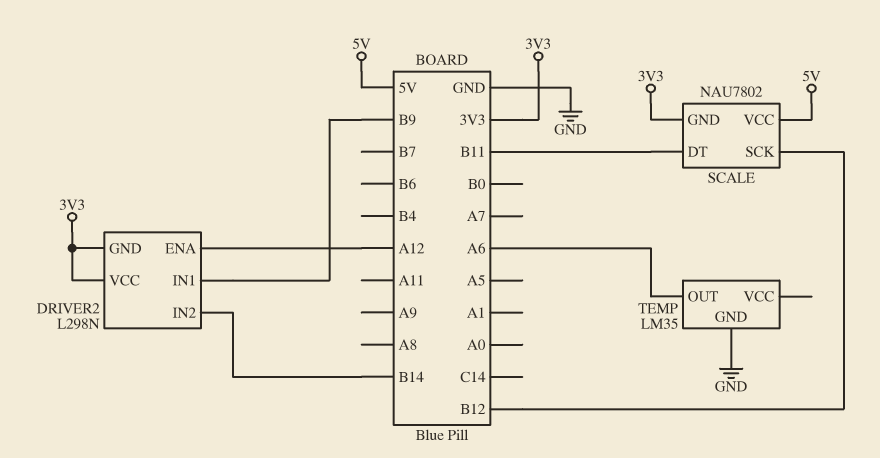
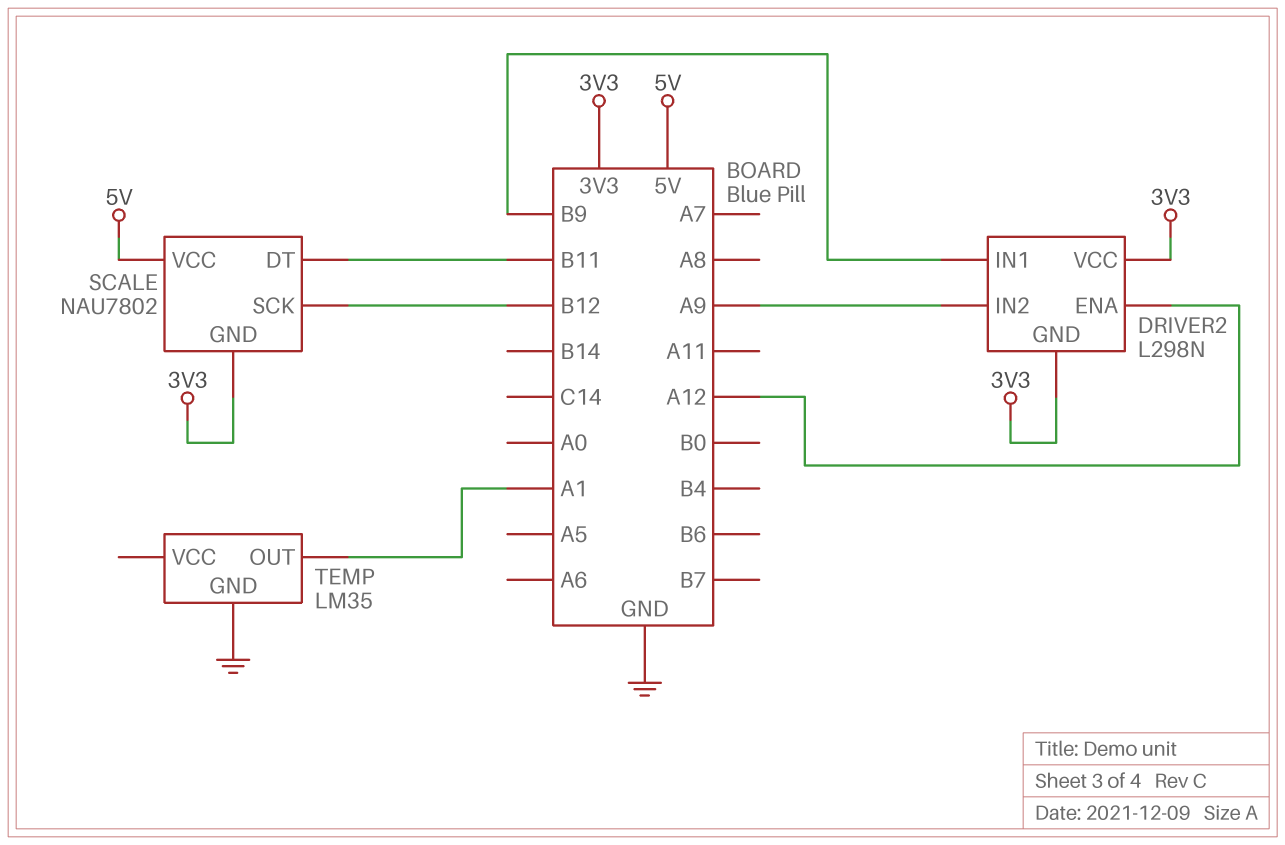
DRIVER2 pin IN2: B14 -> A9
TEMP pin OUT: A6 -> A1

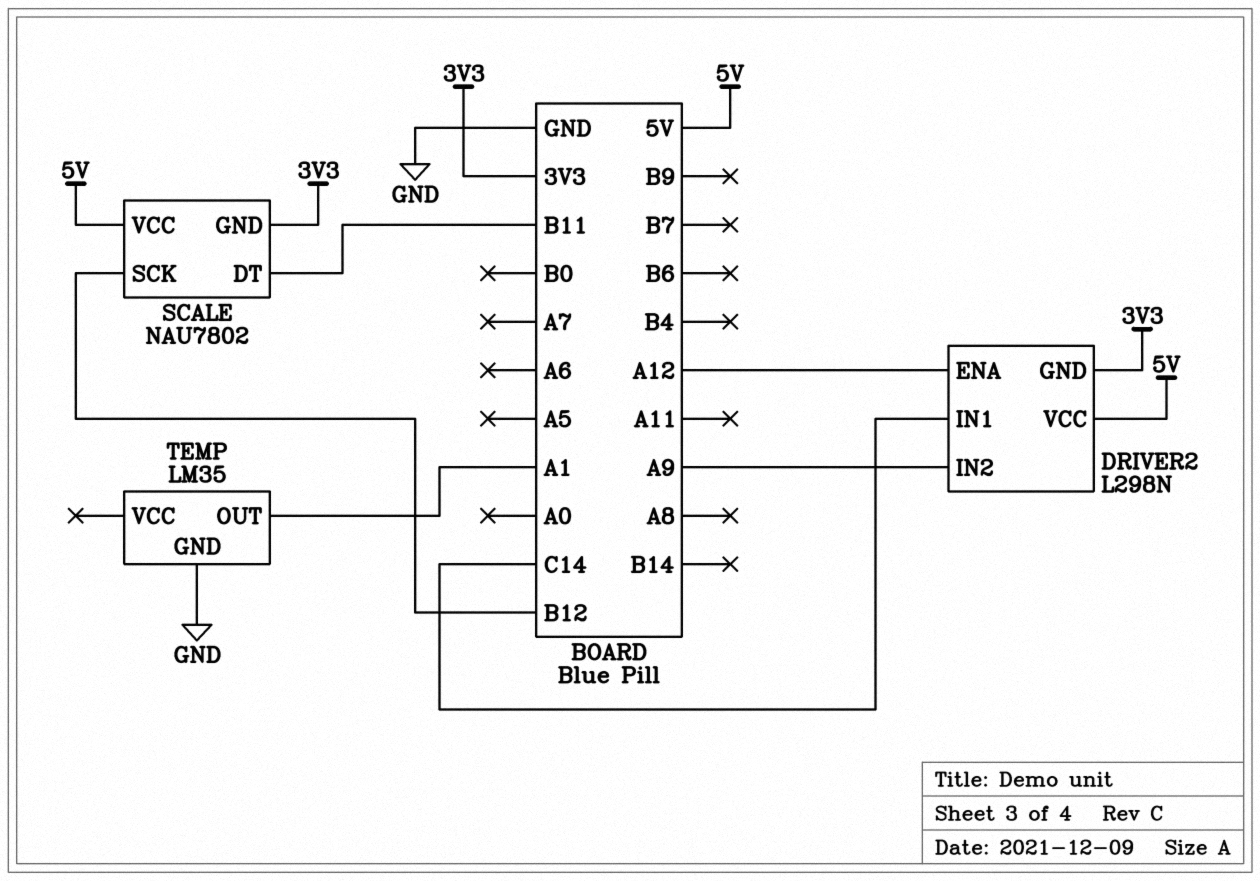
DRIVER2 pin IN1: B9 -> C14
DRIVER2 pin VCC: 3V3 -> 5V

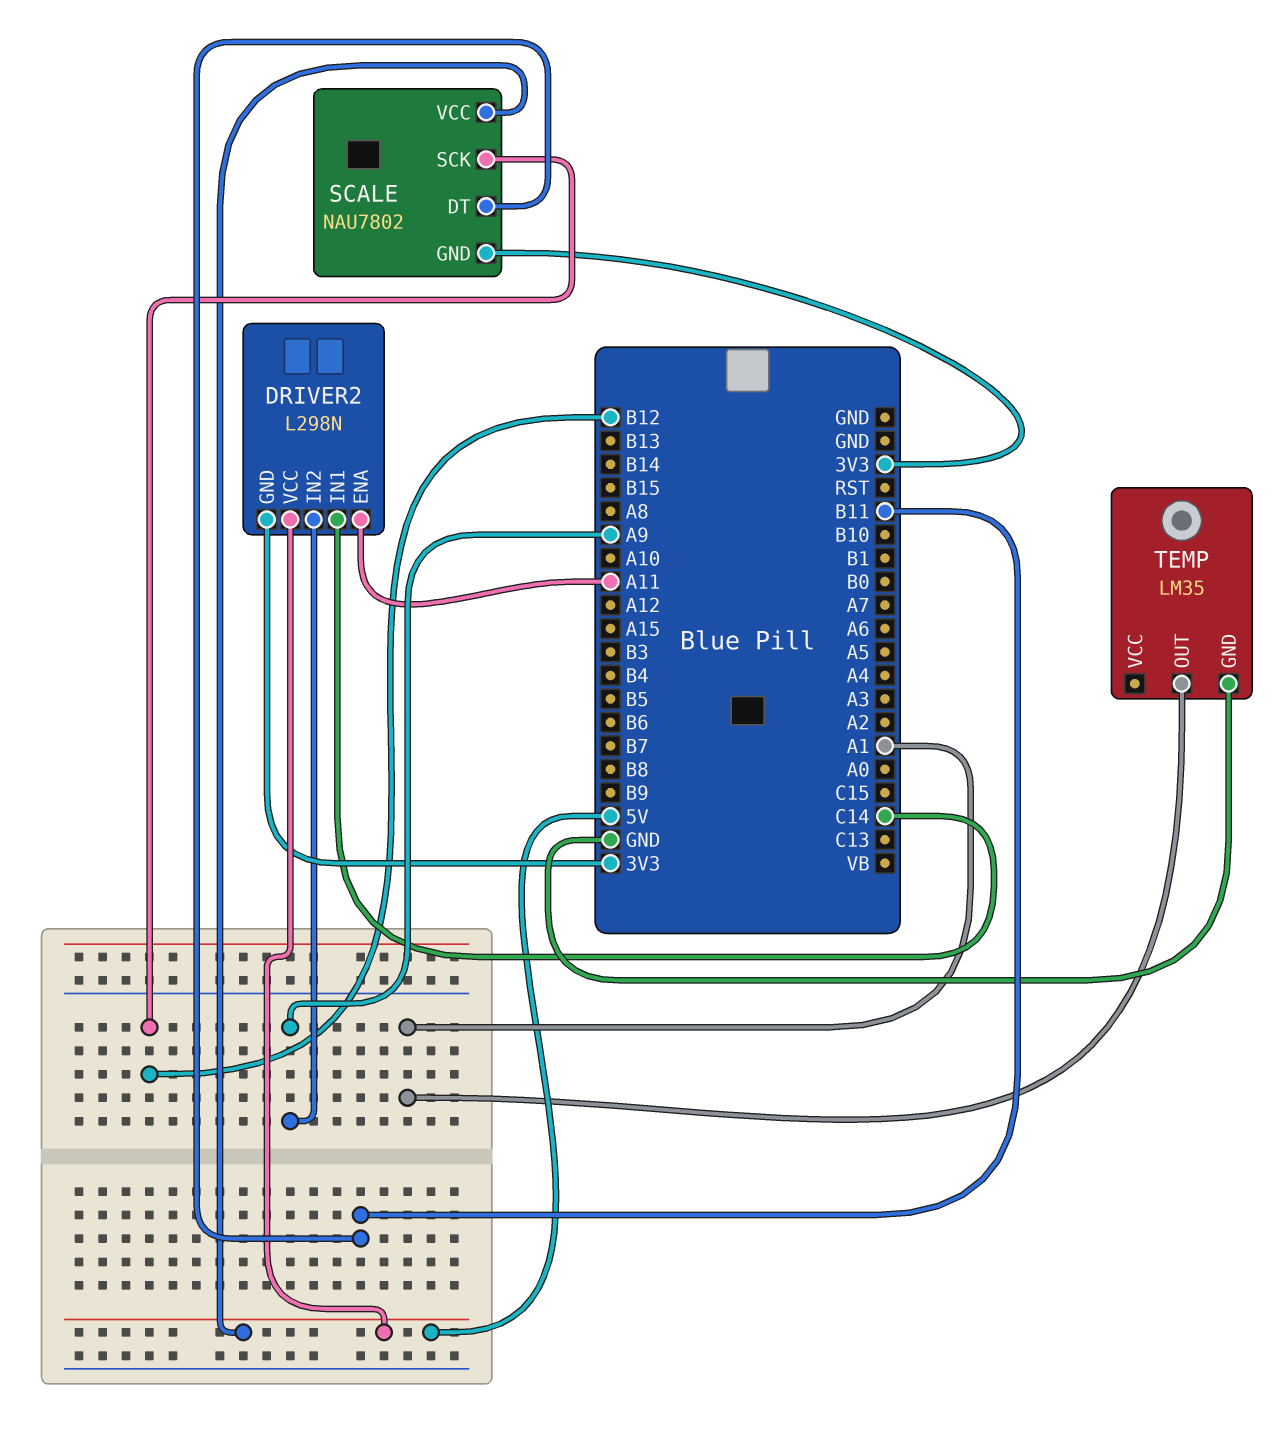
DRIVER2 pin ENA: A12 -> A11

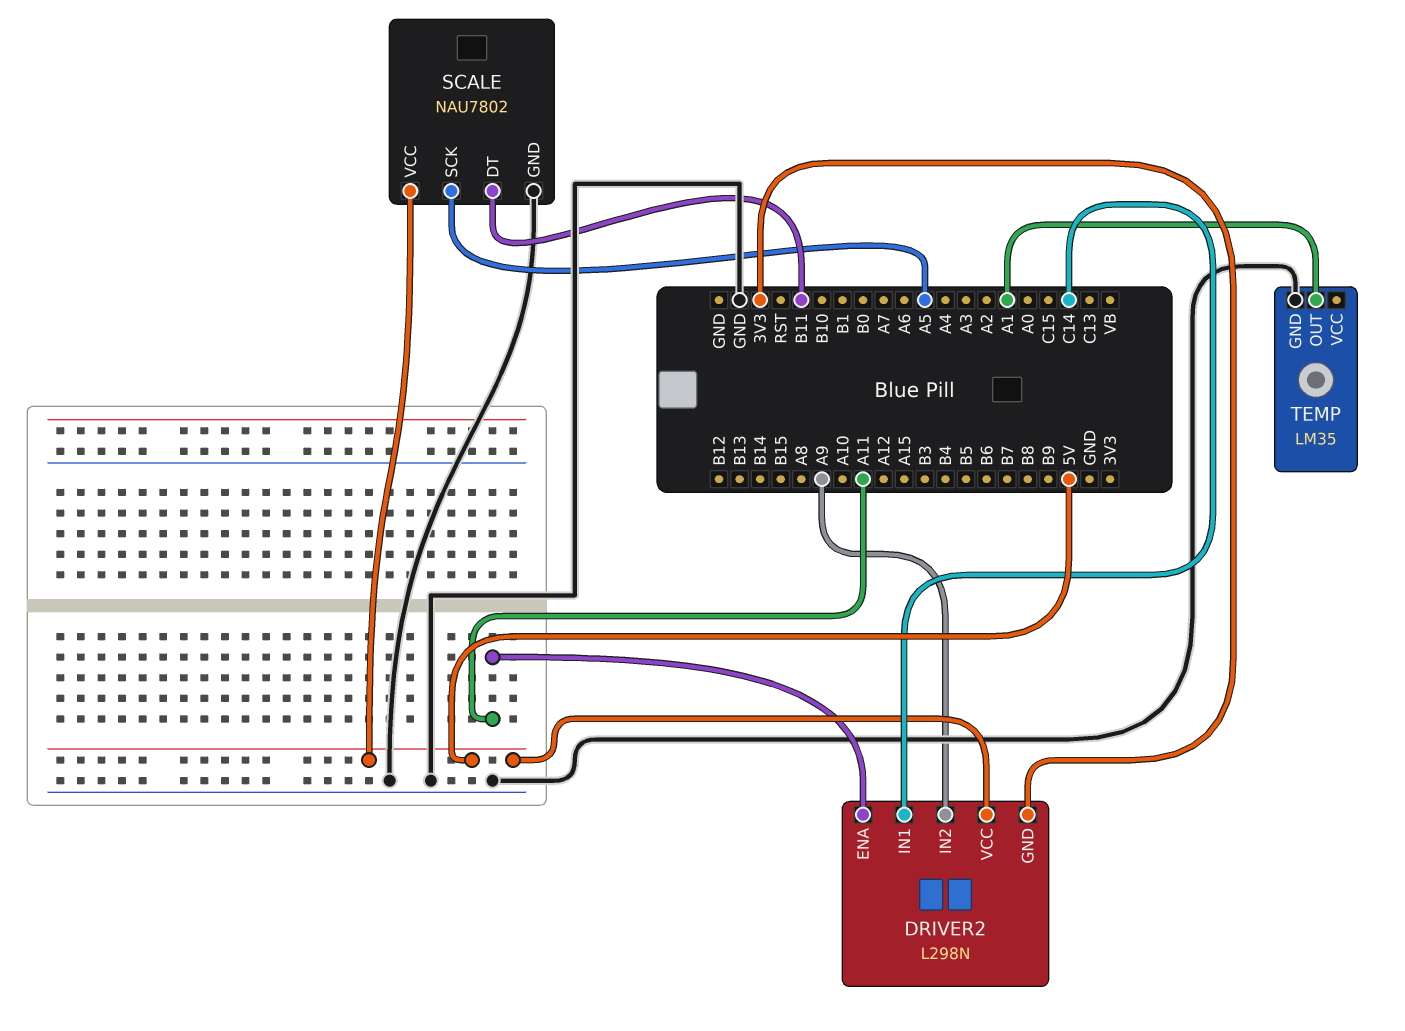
SCALE pin GND: 3V3 -> GND
SCALE pin SCK: B12 -> A5

